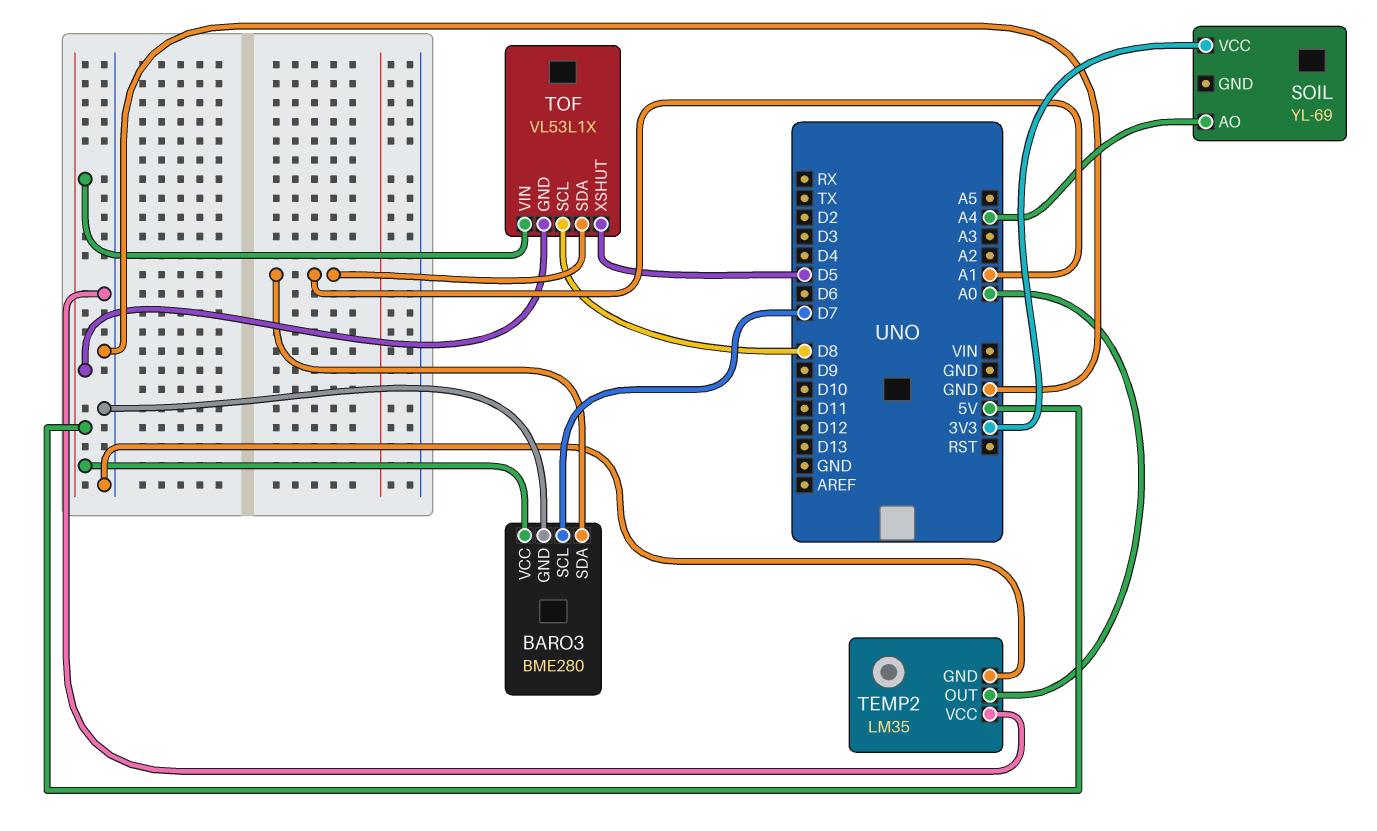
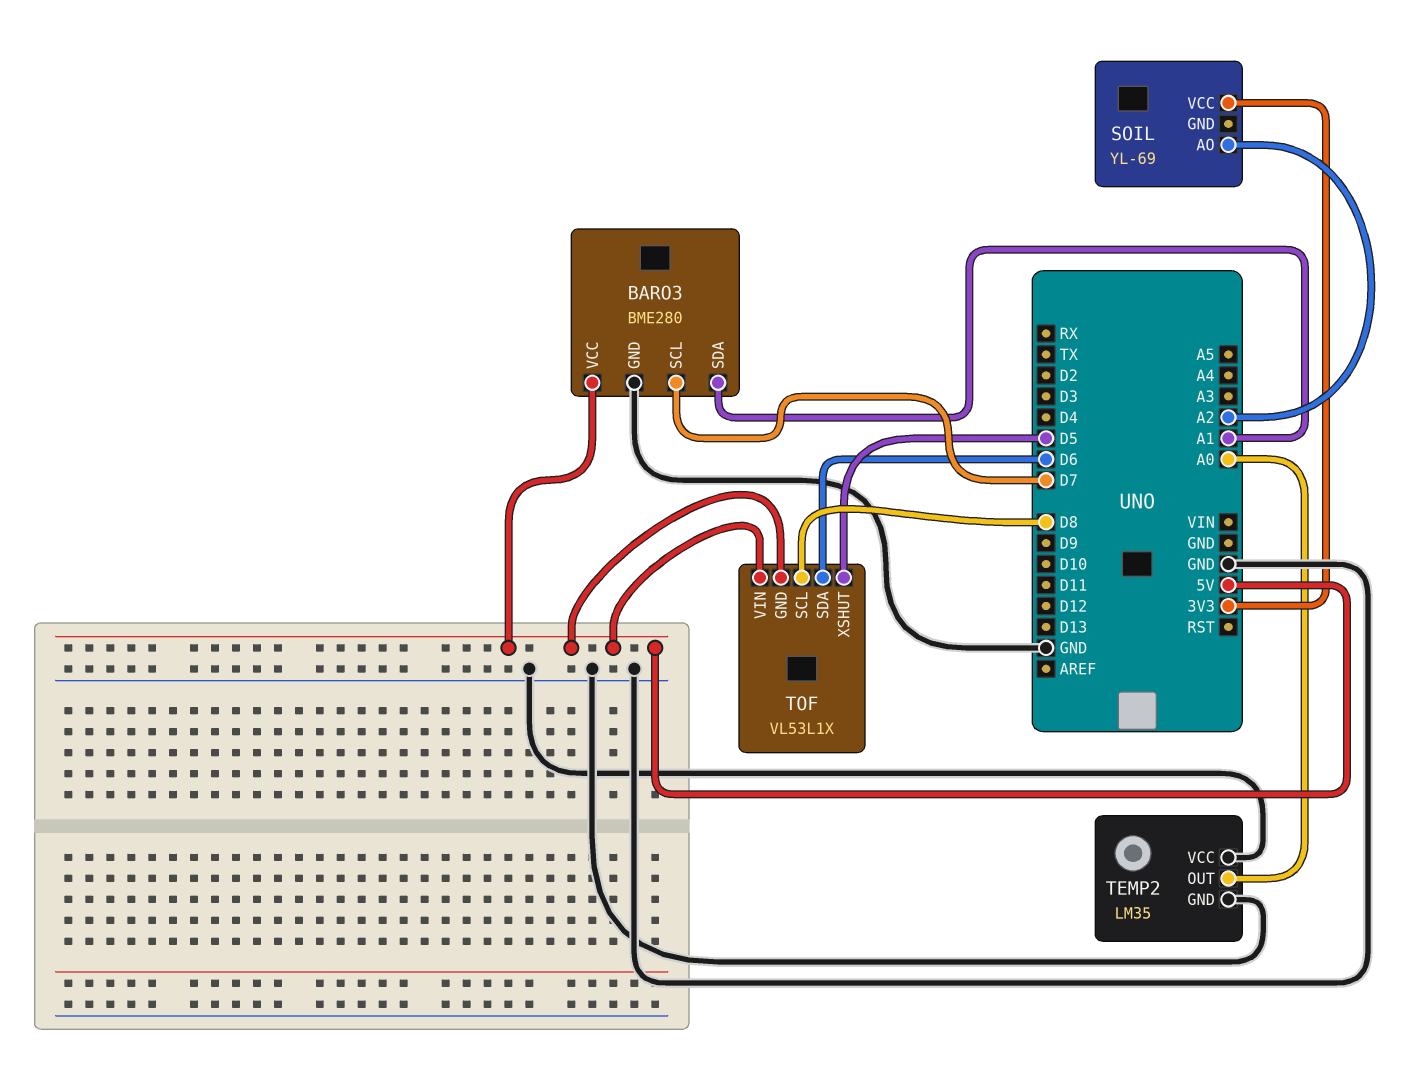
SOIL pin AO: A4 -> A2
TOF pin SDA: A1 -> D6

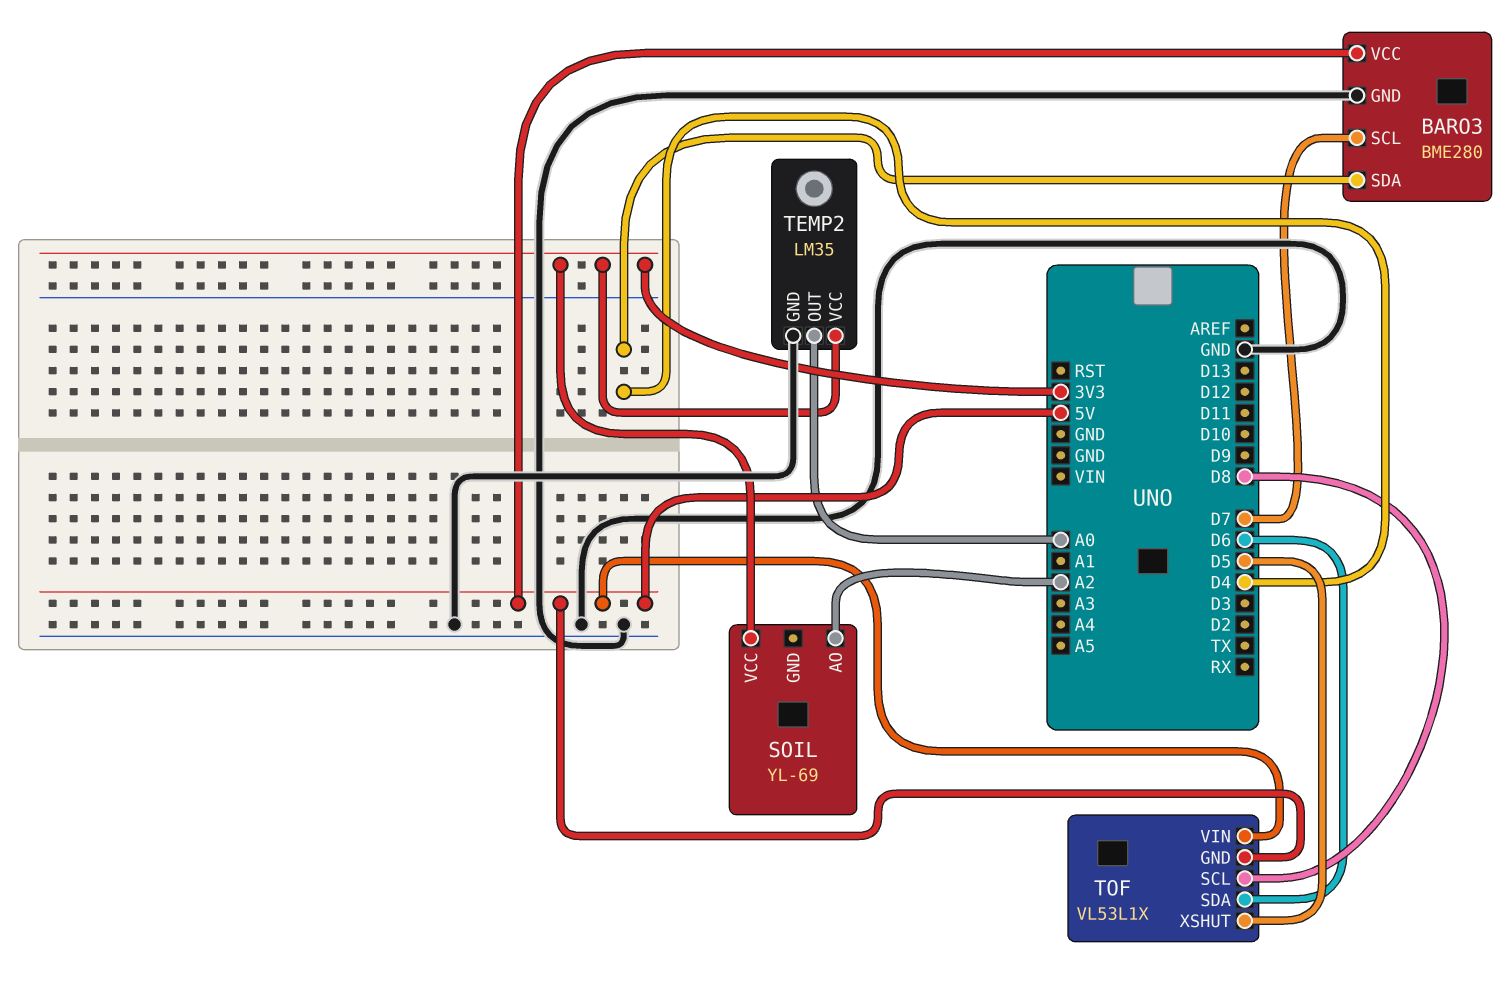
BARO3 pin SDA: A1 -> D4
TEMP2 pin VCC: GND -> 3V3

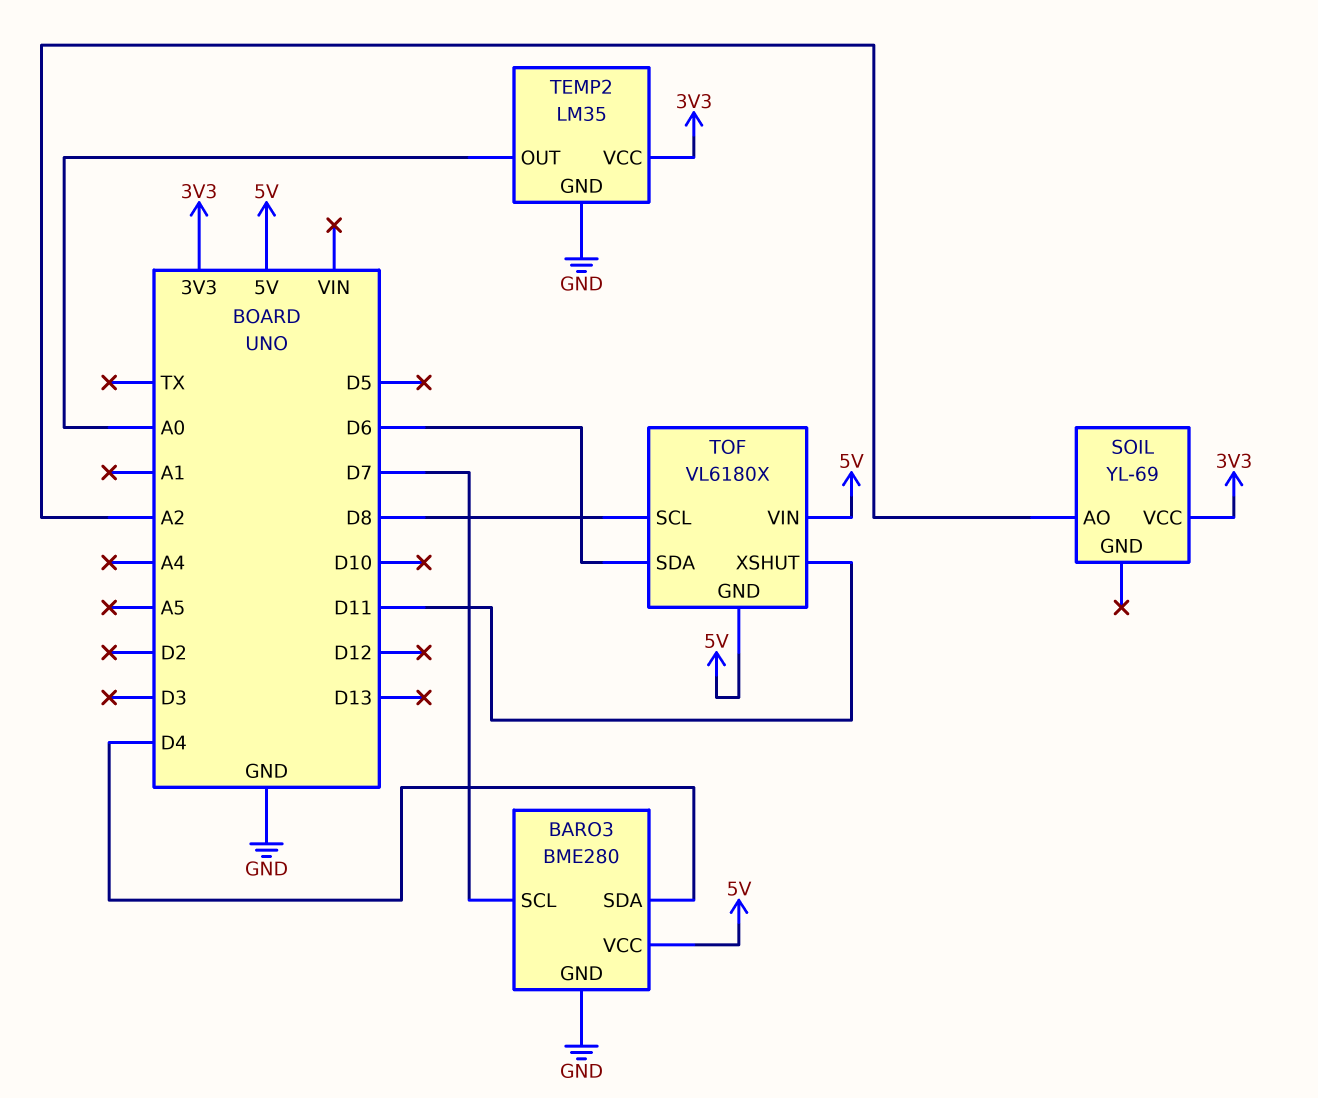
TOF: VL53L1X -> VL6180X
TOF pin XSHUT: D5 -> D11

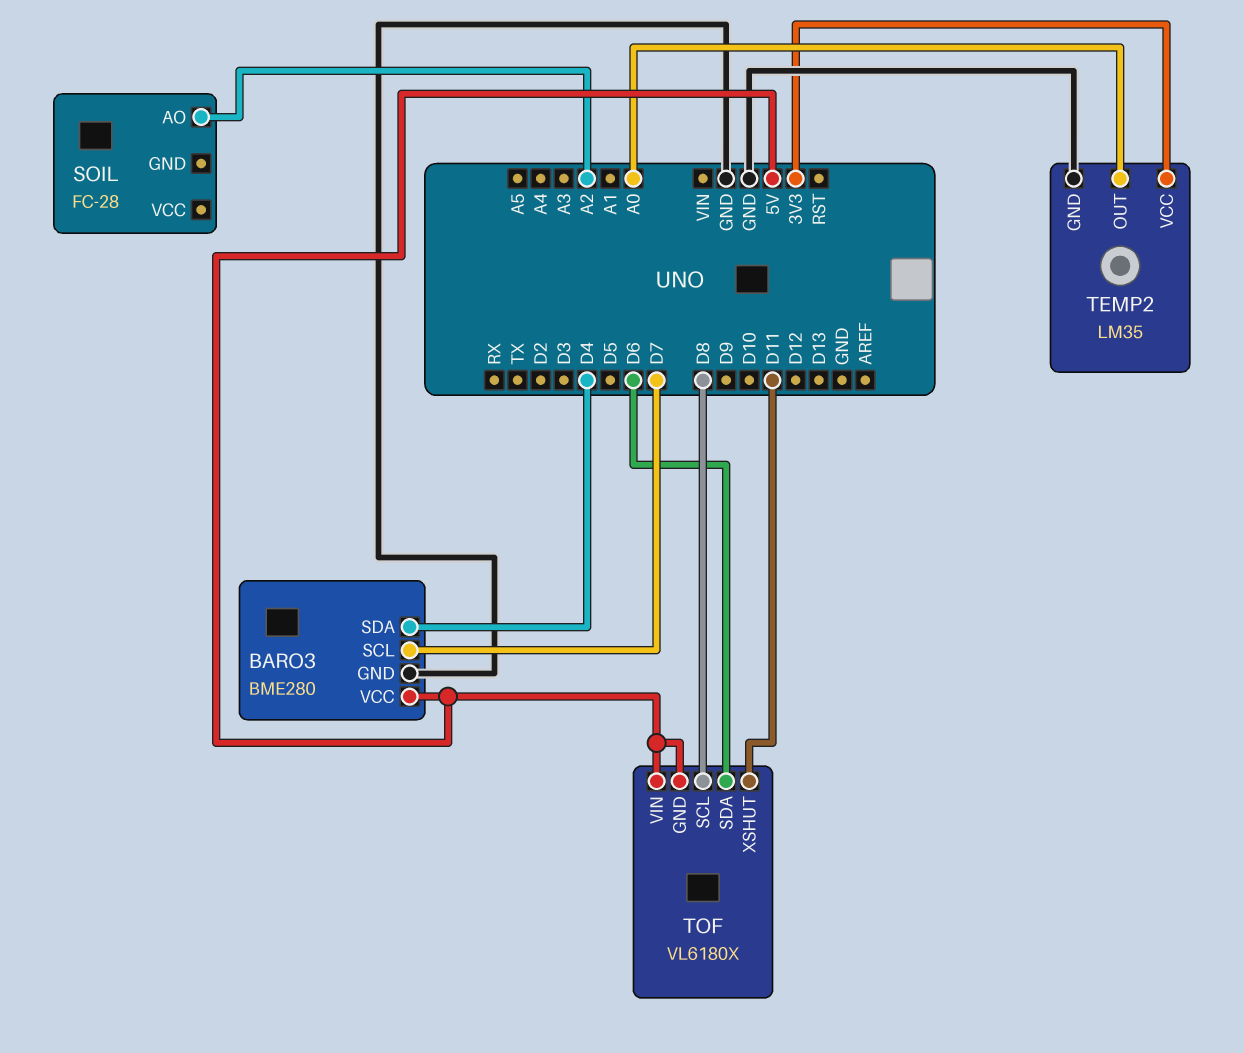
SOIL: YL-69 -> FC-28
SOIL pin VCC: 3V3 -> none

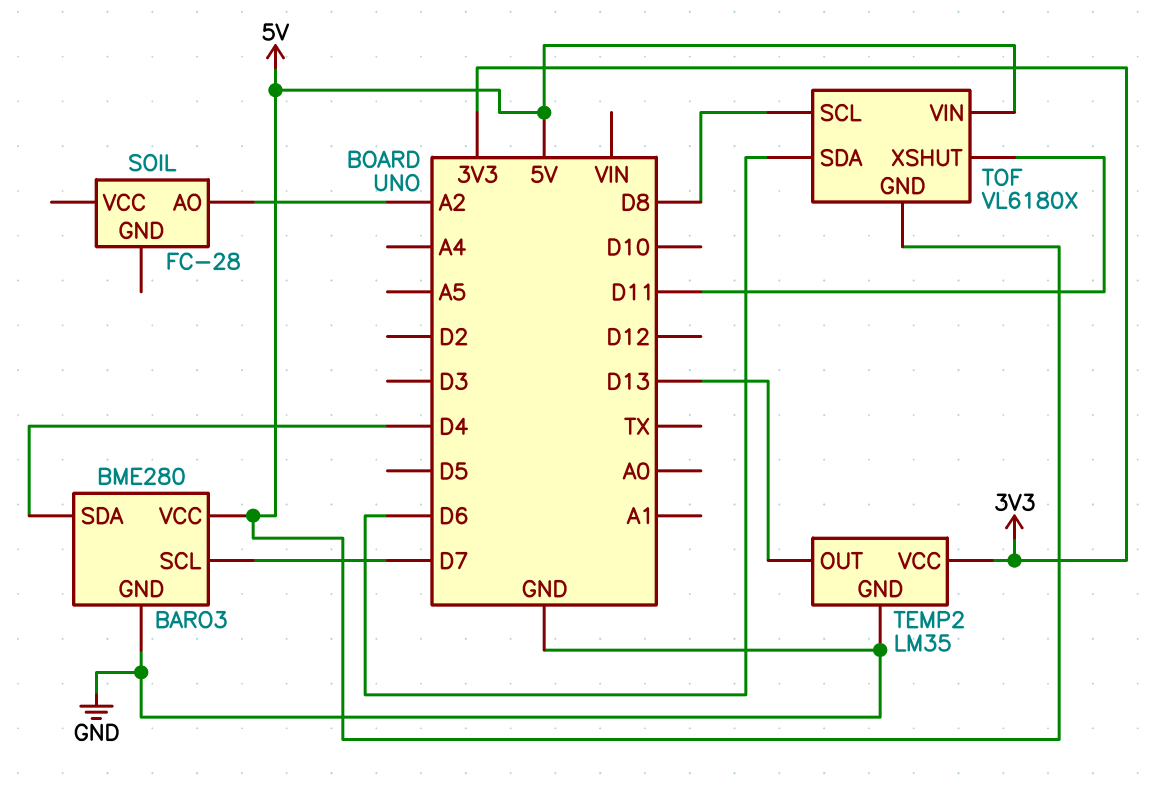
TEMP2 pin OUT: A0 -> D13

